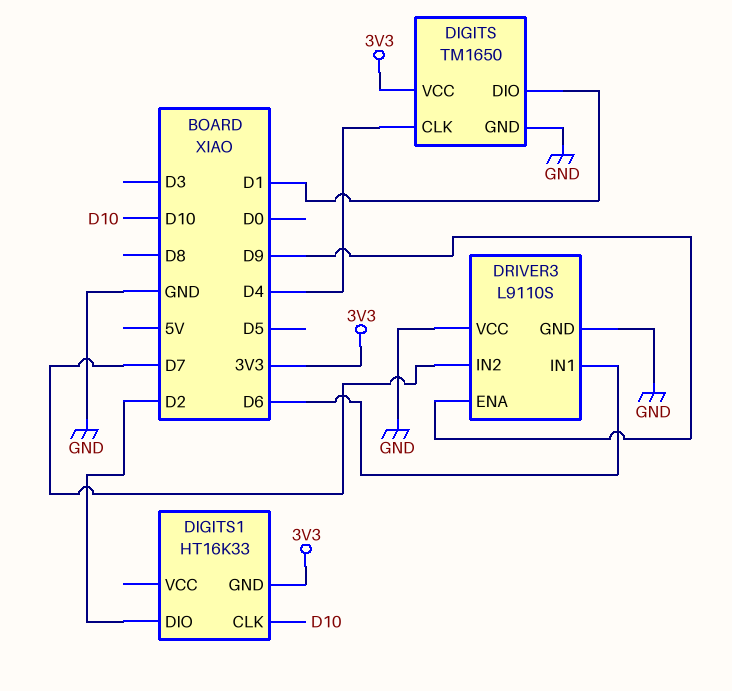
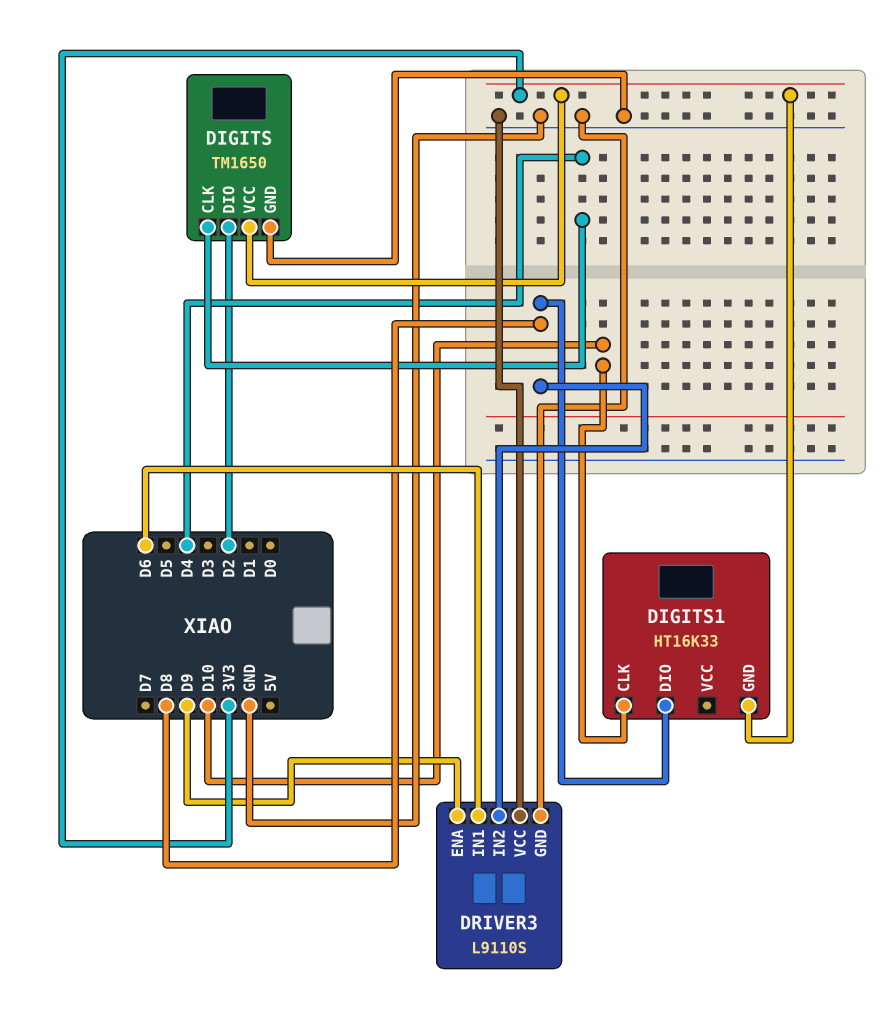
DIGITS pin DIO: D1 -> D2
DIGITS1 pin DIO: D2 -> D8
DRIVER3 pin IN2: D7 -> D8

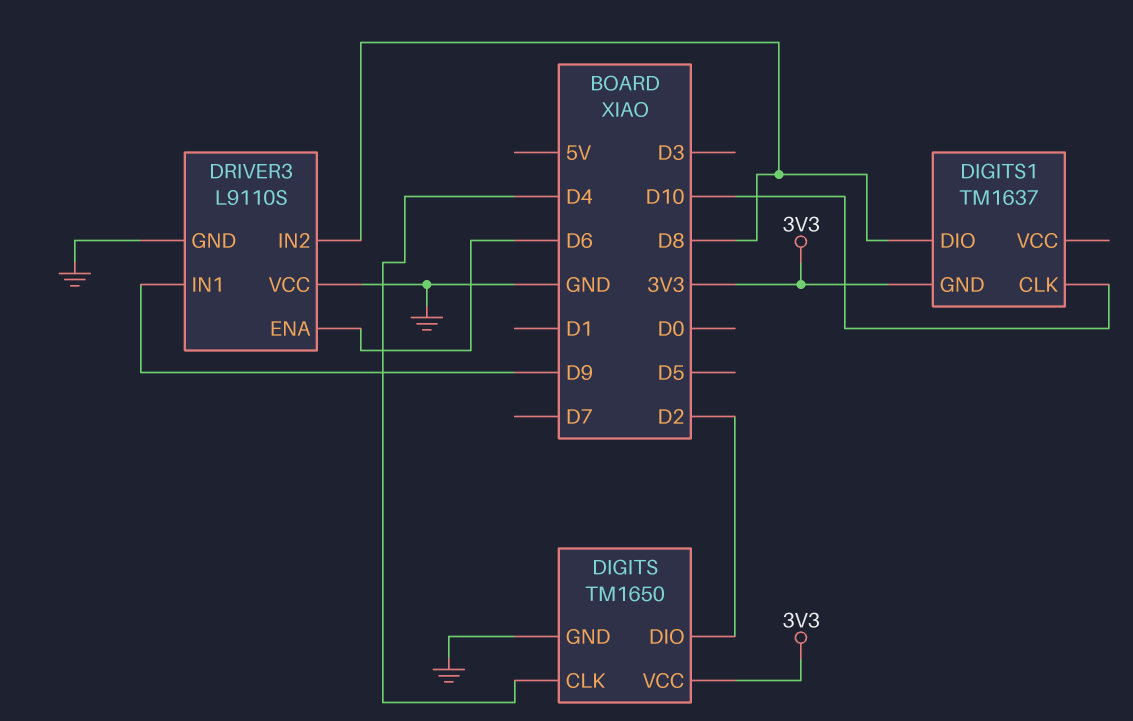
DIGITS1: HT16K33 -> TM1637
DRIVER3 pin ENA: D9 -> D6
DRIVER3 pin IN1: D6 -> D9

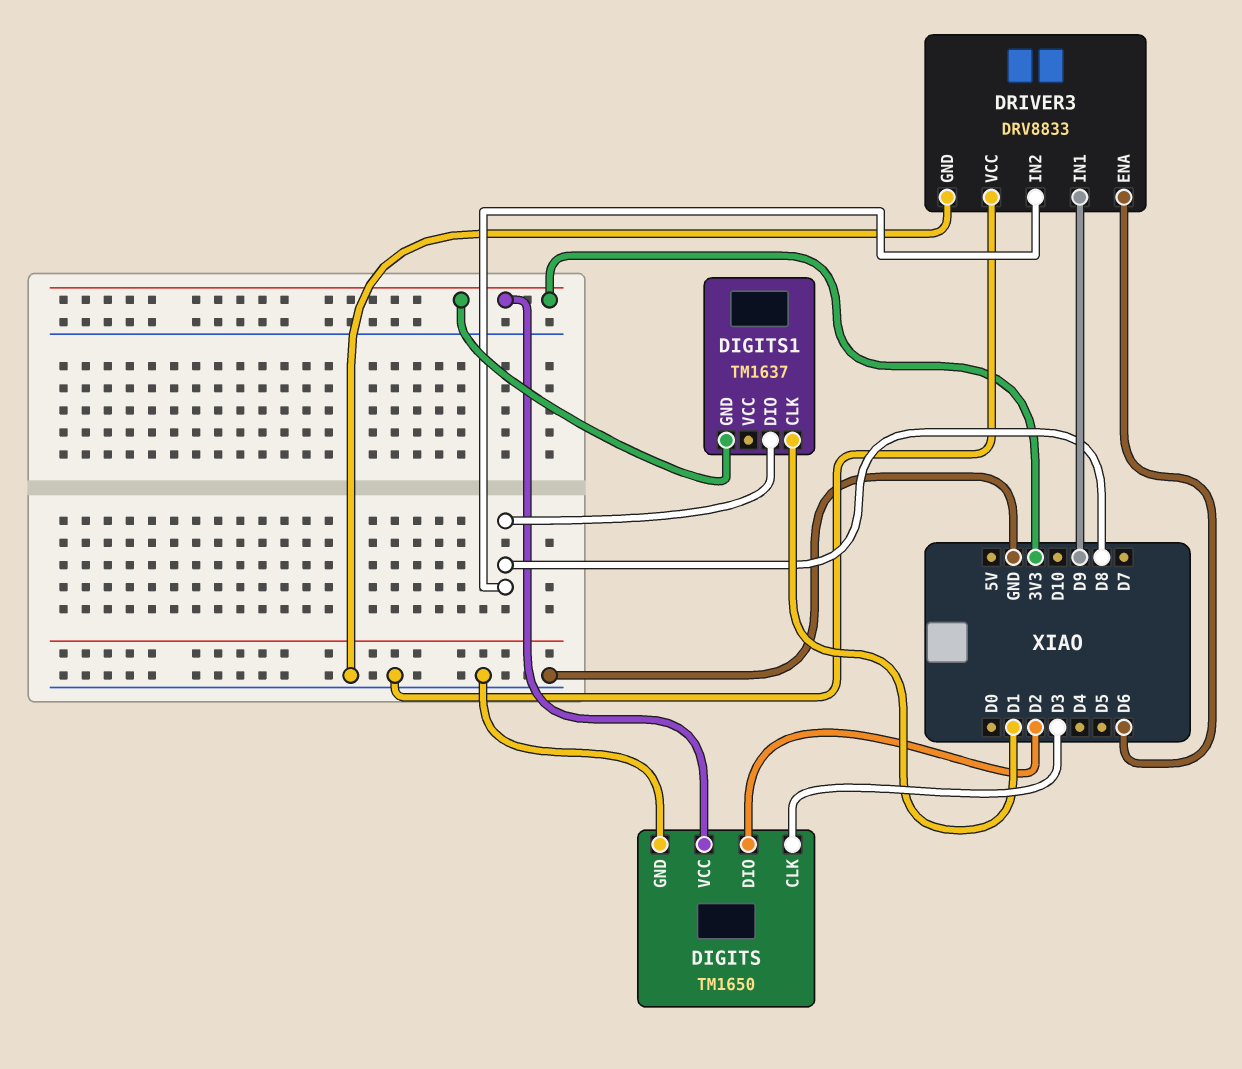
DIGITS pin CLK: D4 -> D3
DIGITS1 pin CLK: D10 -> D1
DRIVER3: L9110S -> DRV8833

